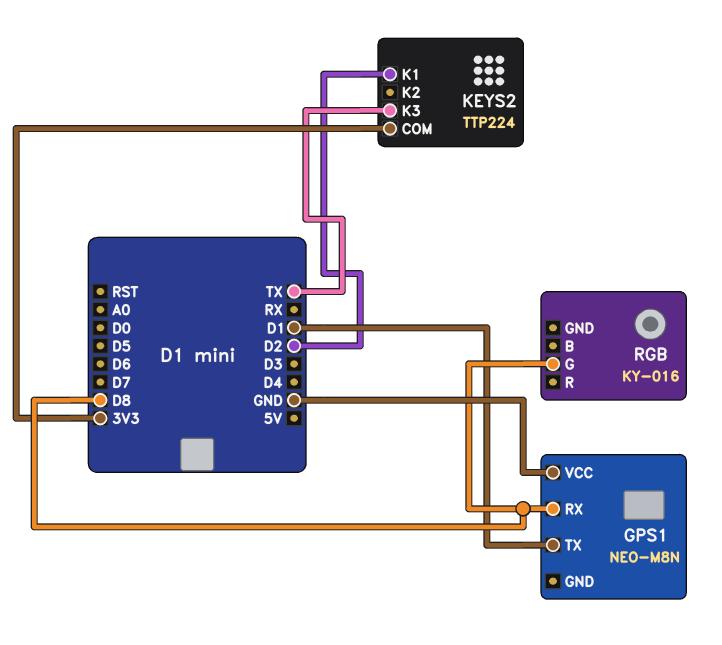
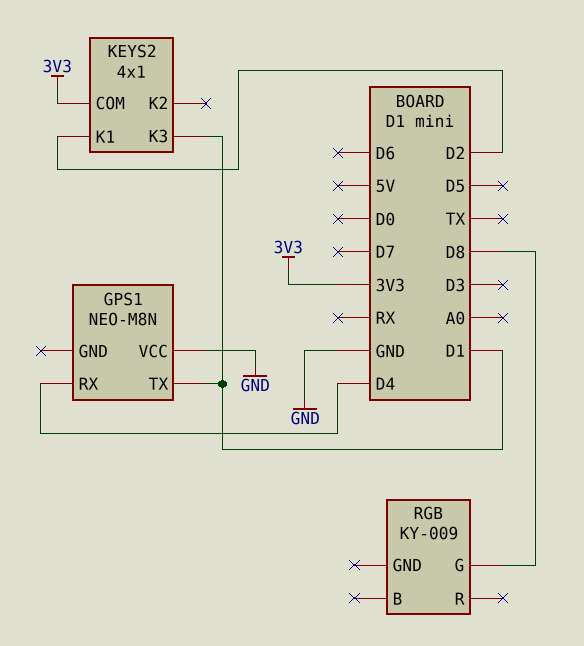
GPS1 pin RX: D8 -> D4
KEYS2: TTP224 -> 4x1
KEYS2 pin K3: TX -> D1
RGB: KY-016 -> KY-009

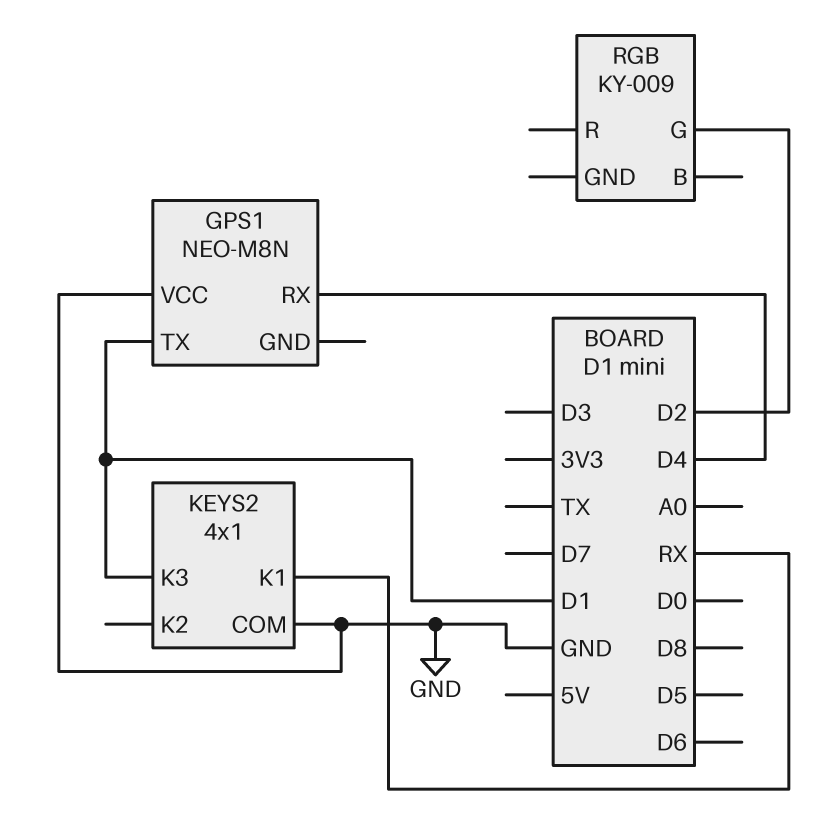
KEYS2 pin COM: 3V3 -> GND
KEYS2 pin K1: D2 -> RX
RGB pin G: D8 -> D2

